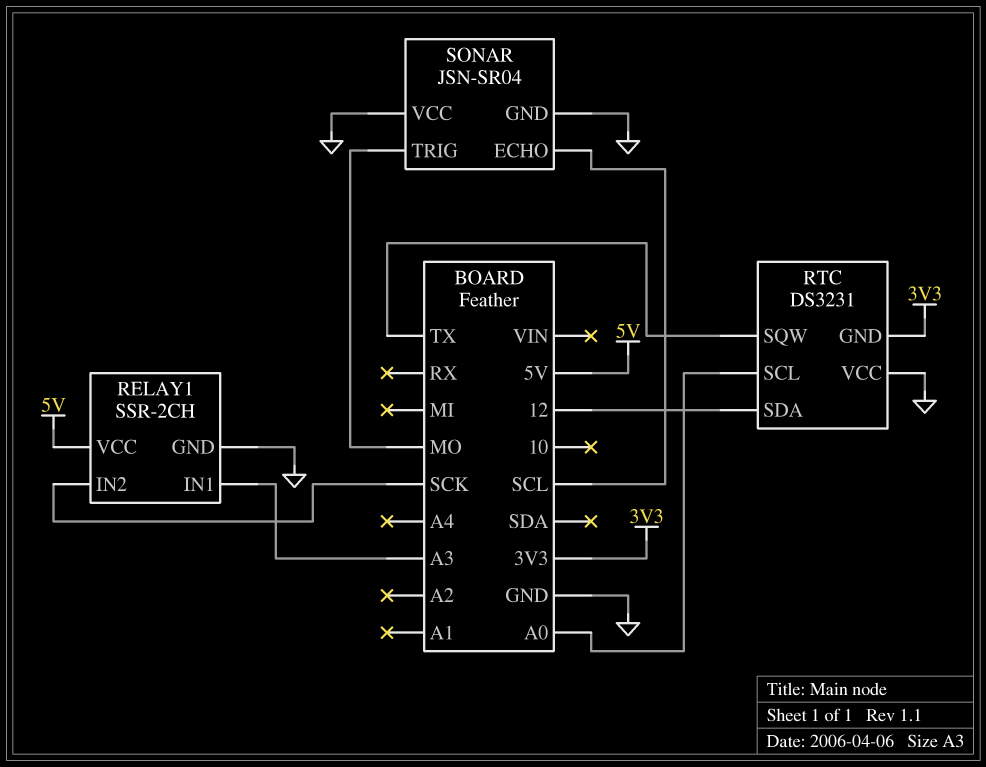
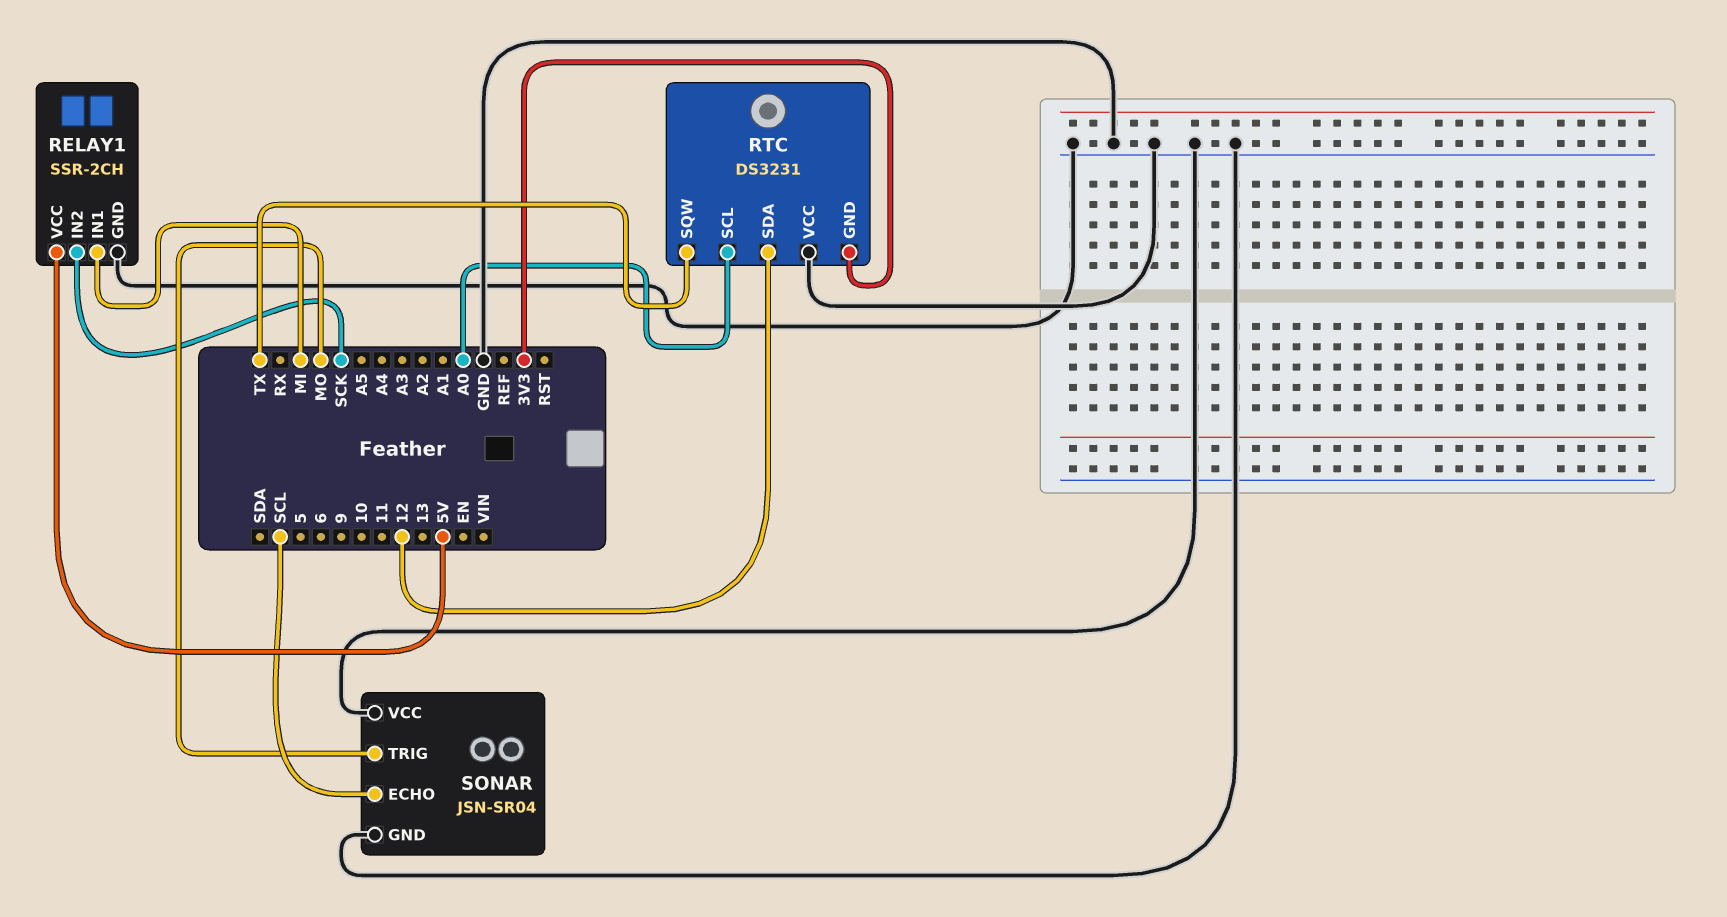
RELAY1 pin IN1: A3 -> MI

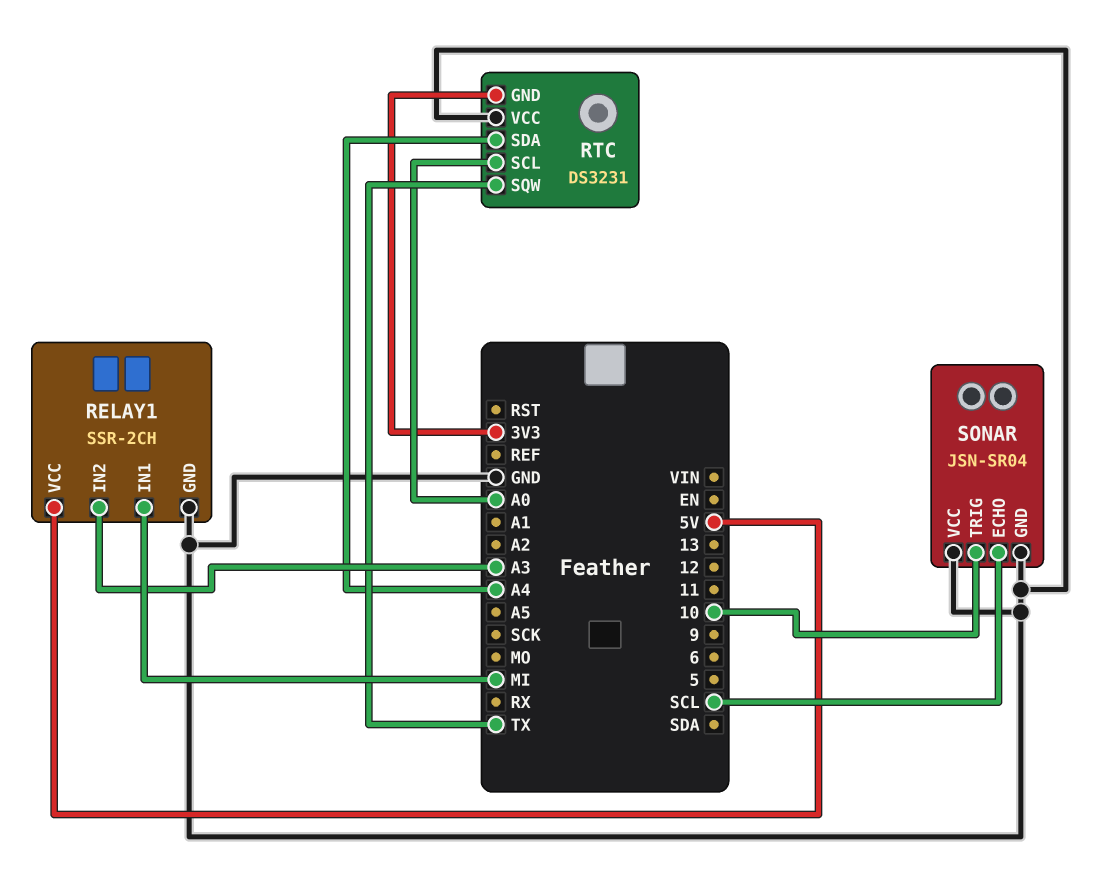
RELAY1 pin IN2: SCK -> A3
RTC pin SDA: 12 -> A4
SONAR pin TRIG: MO -> 10

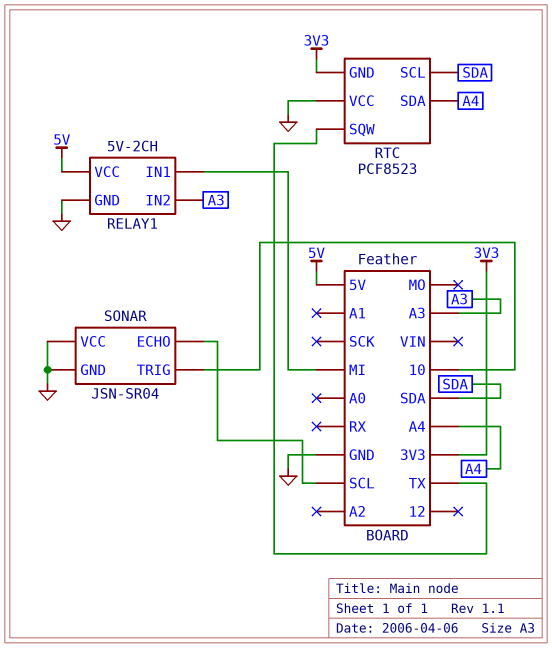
RELAY1: SSR-2CH -> 5V-2CH
RTC: DS3231 -> PCF8523
RTC pin SCL: A0 -> SDA

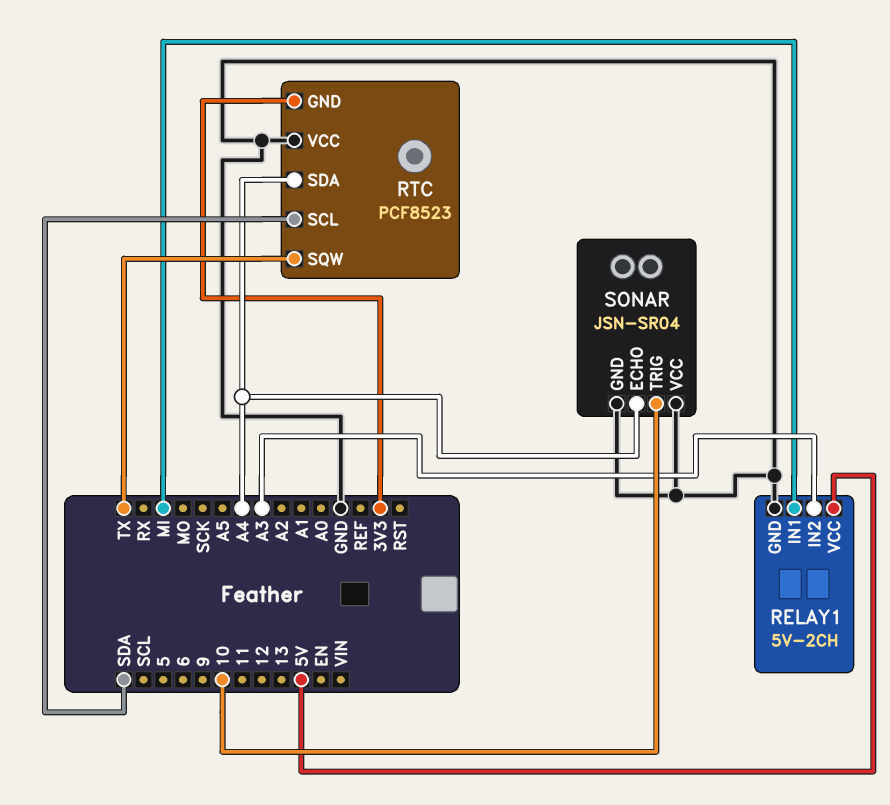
SONAR pin ECHO: SCL -> A4

